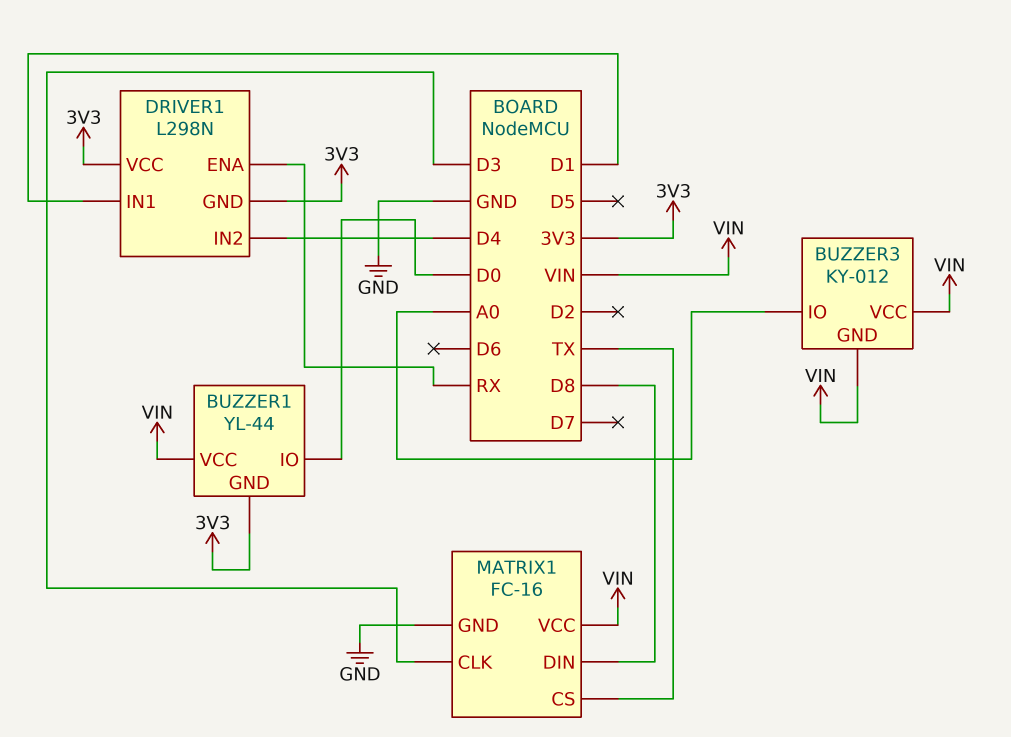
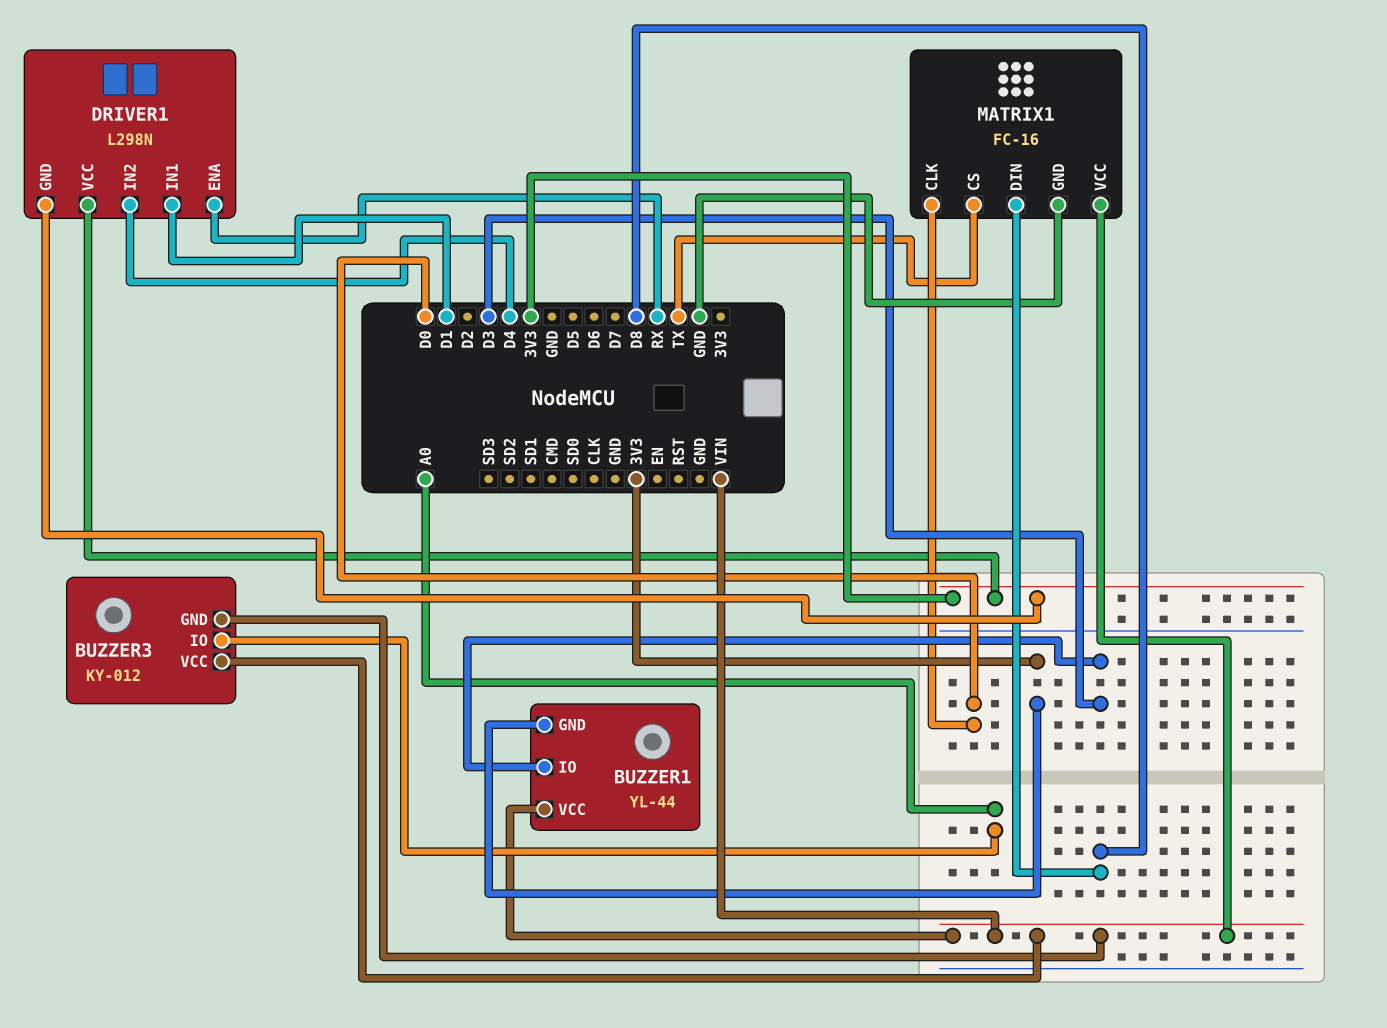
BUZZER1 pin IO: D0 -> D3
MATRIX1 pin CLK: D3 -> D0

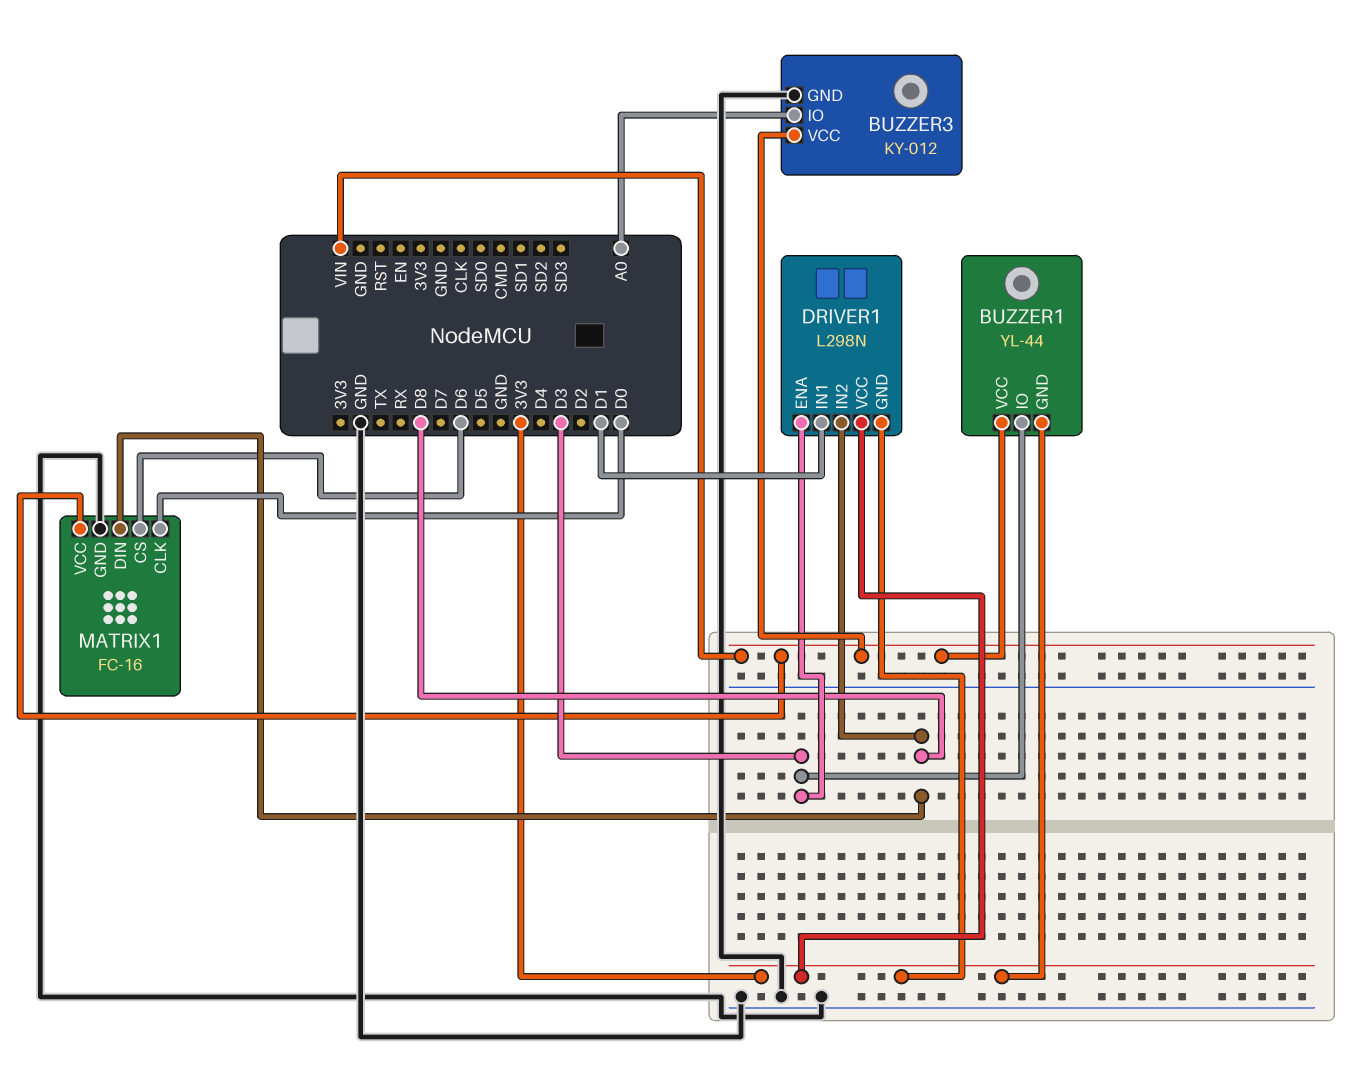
BUZZER3 pin GND: VIN -> GND
DRIVER1 pin ENA: RX -> D3
DRIVER1 pin IN2: D4 -> D8
MATRIX1 pin CS: TX -> D6

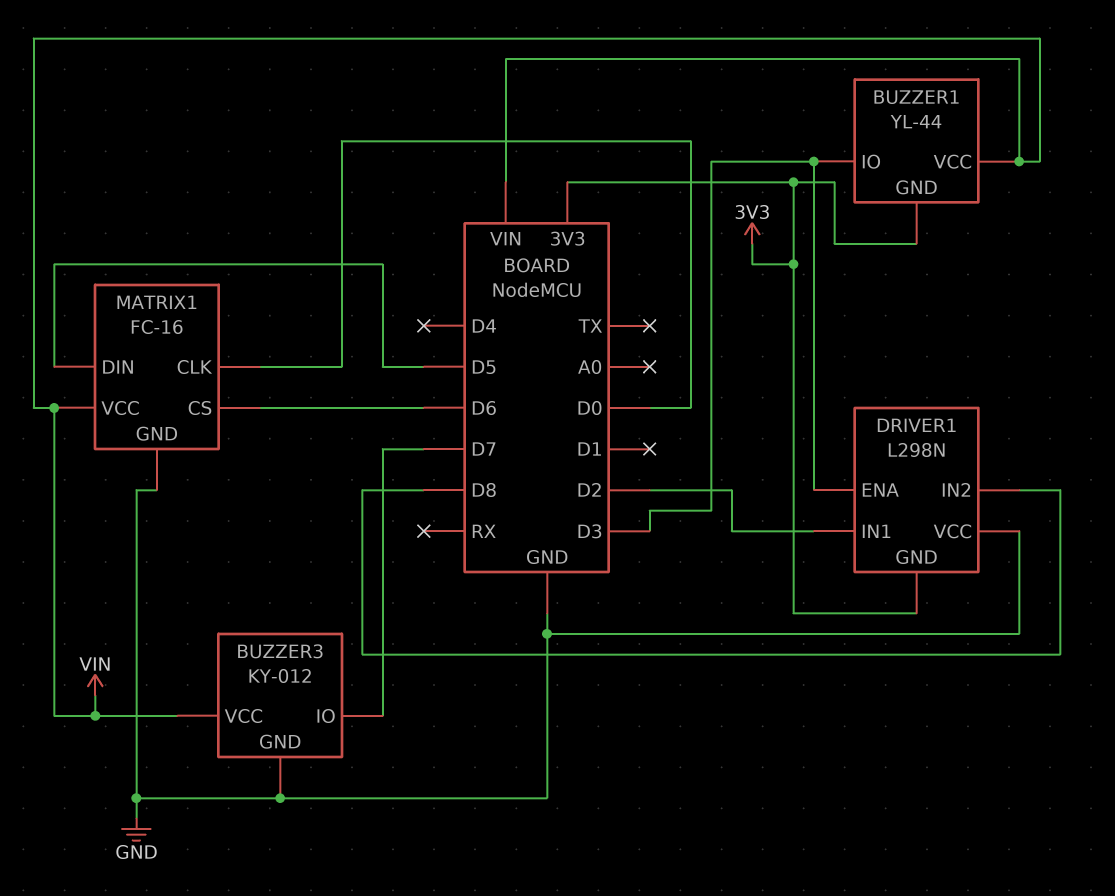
BUZZER3 pin IO: A0 -> D7
DRIVER1 pin IN1: D1 -> D2
DRIVER1 pin VCC: 3V3 -> GND
MATRIX1 pin DIN: D8 -> D5

